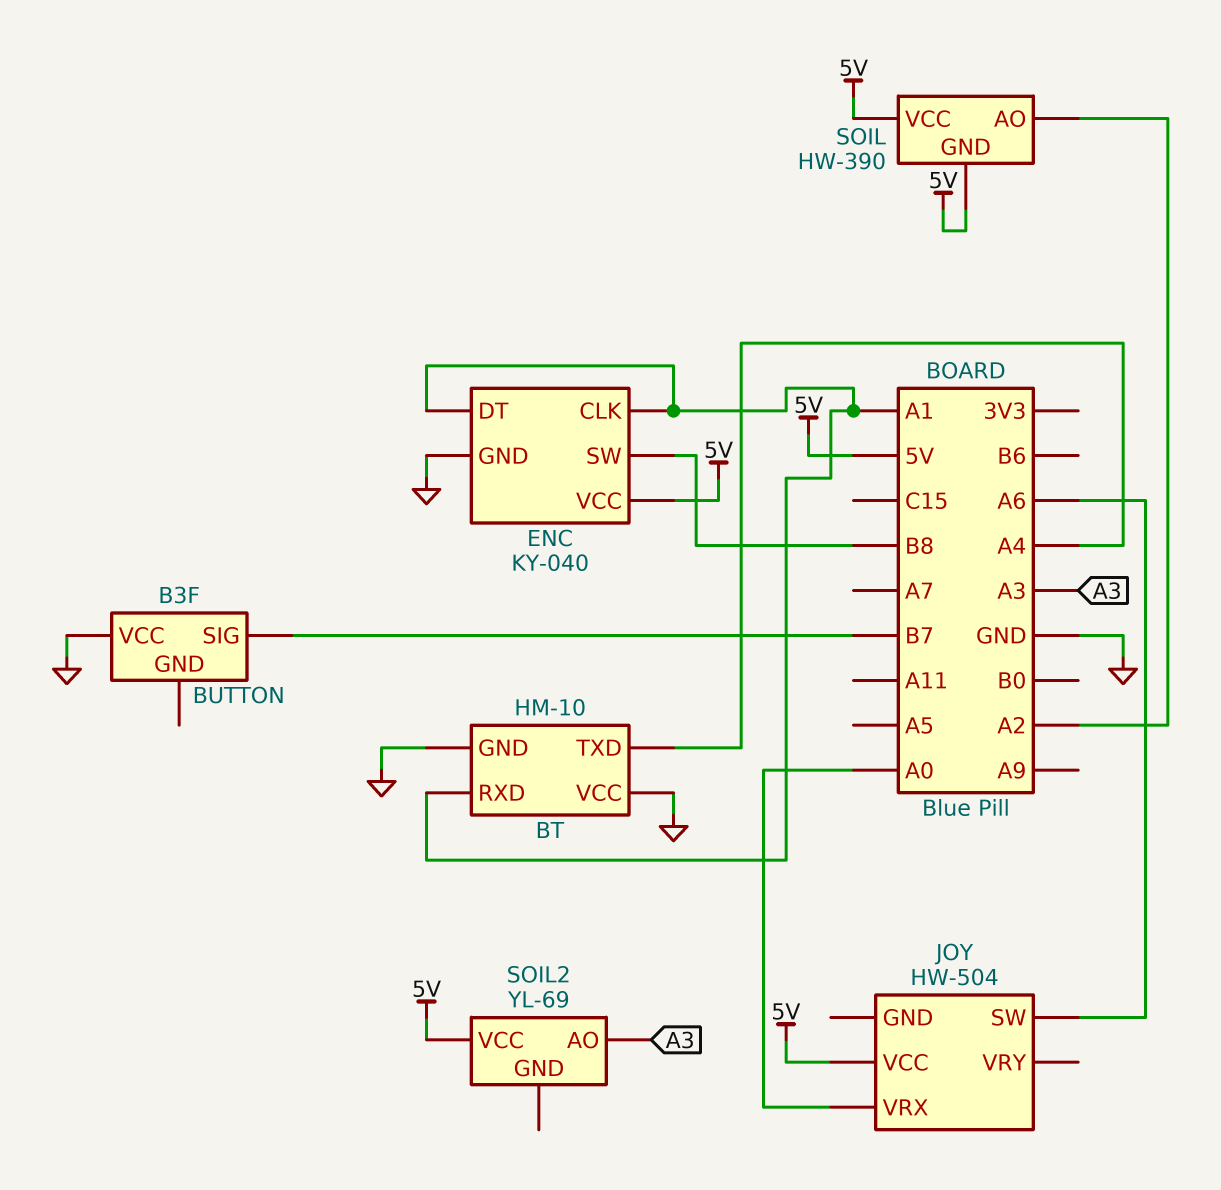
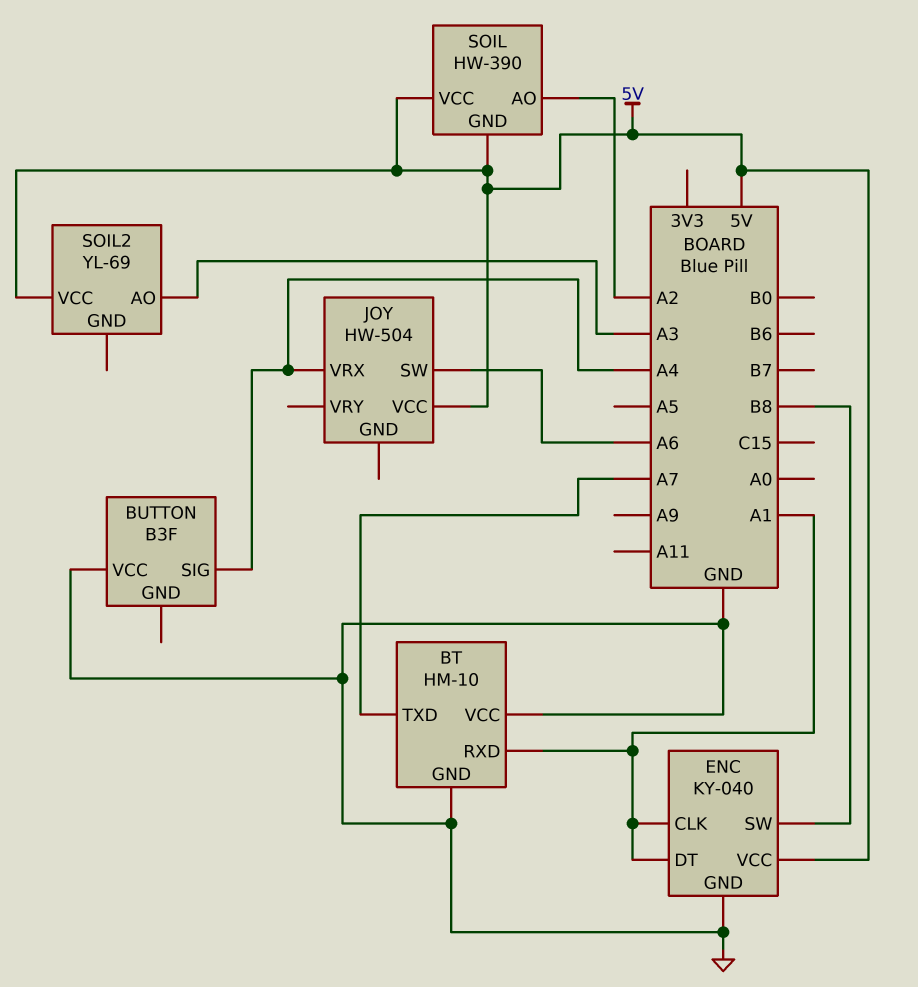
BT pin TXD: A4 -> A7
BUTTON pin SIG: B7 -> A4
JOY pin VRX: A0 -> A4

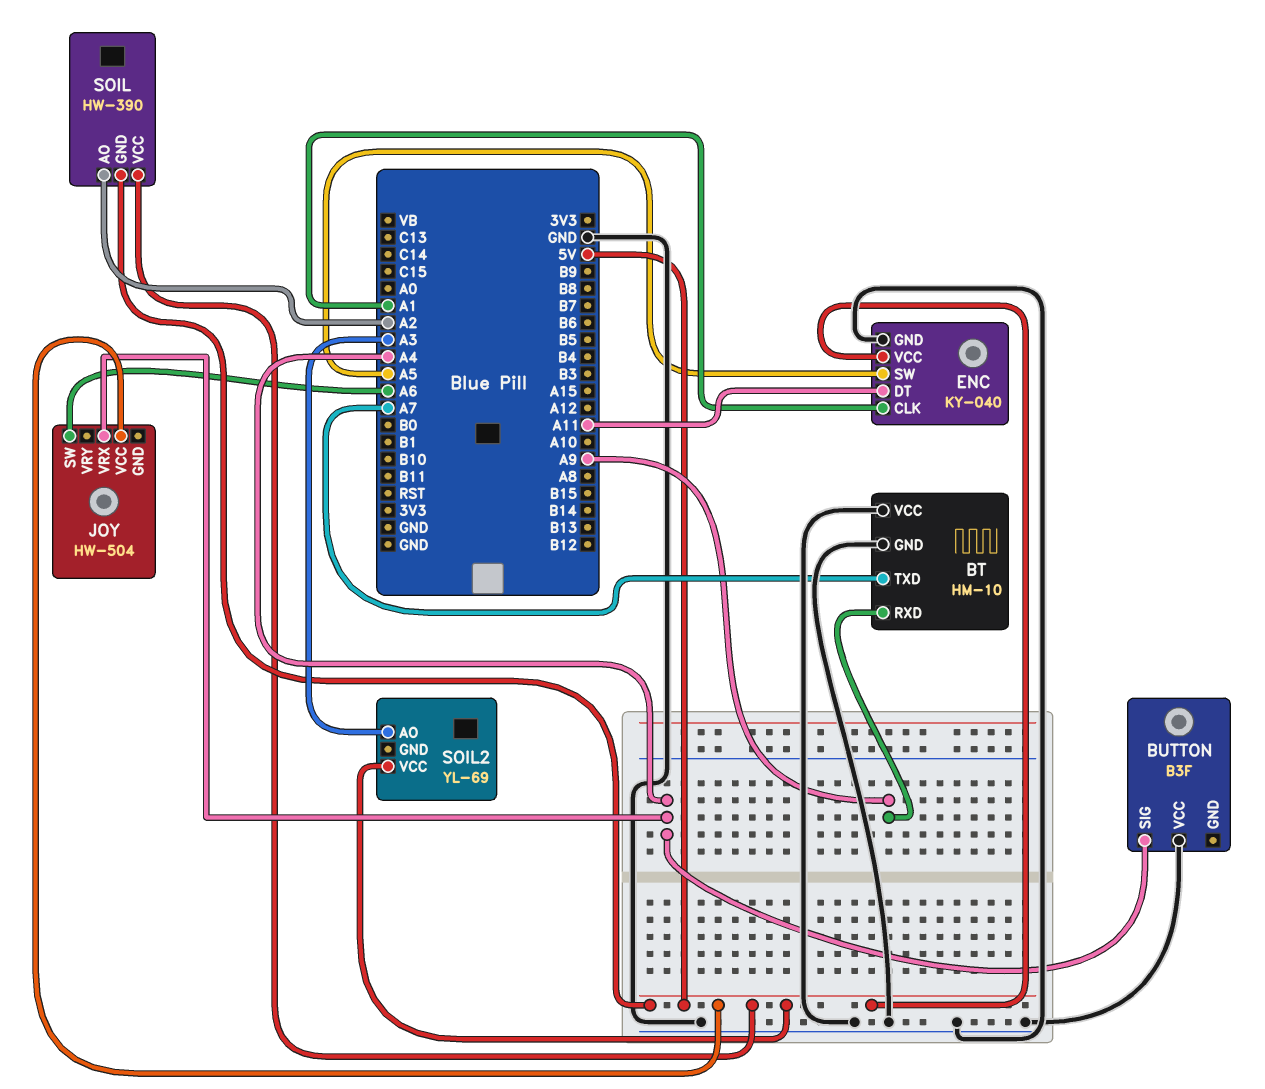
BT pin RXD: A1 -> A9
ENC pin DT: A1 -> A11
ENC pin SW: B8 -> A5

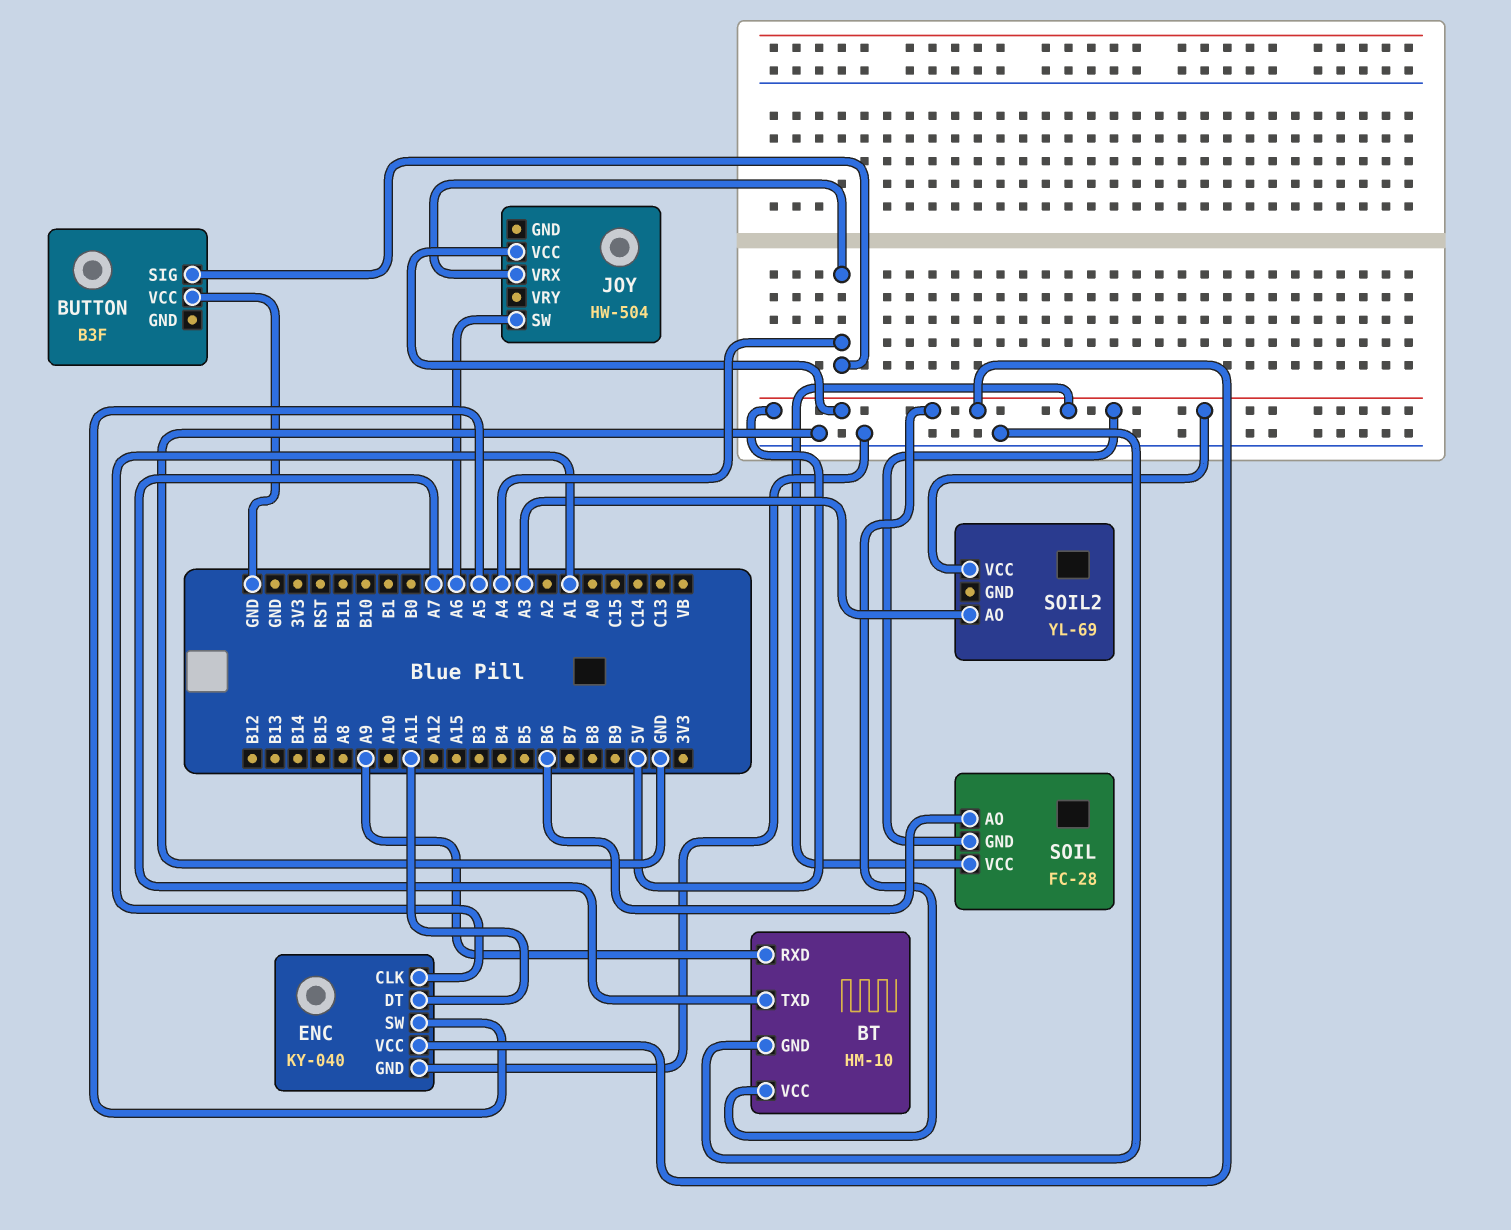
BT pin VCC: GND -> 5V
SOIL: HW-390 -> FC-28
SOIL pin AO: A2 -> B6

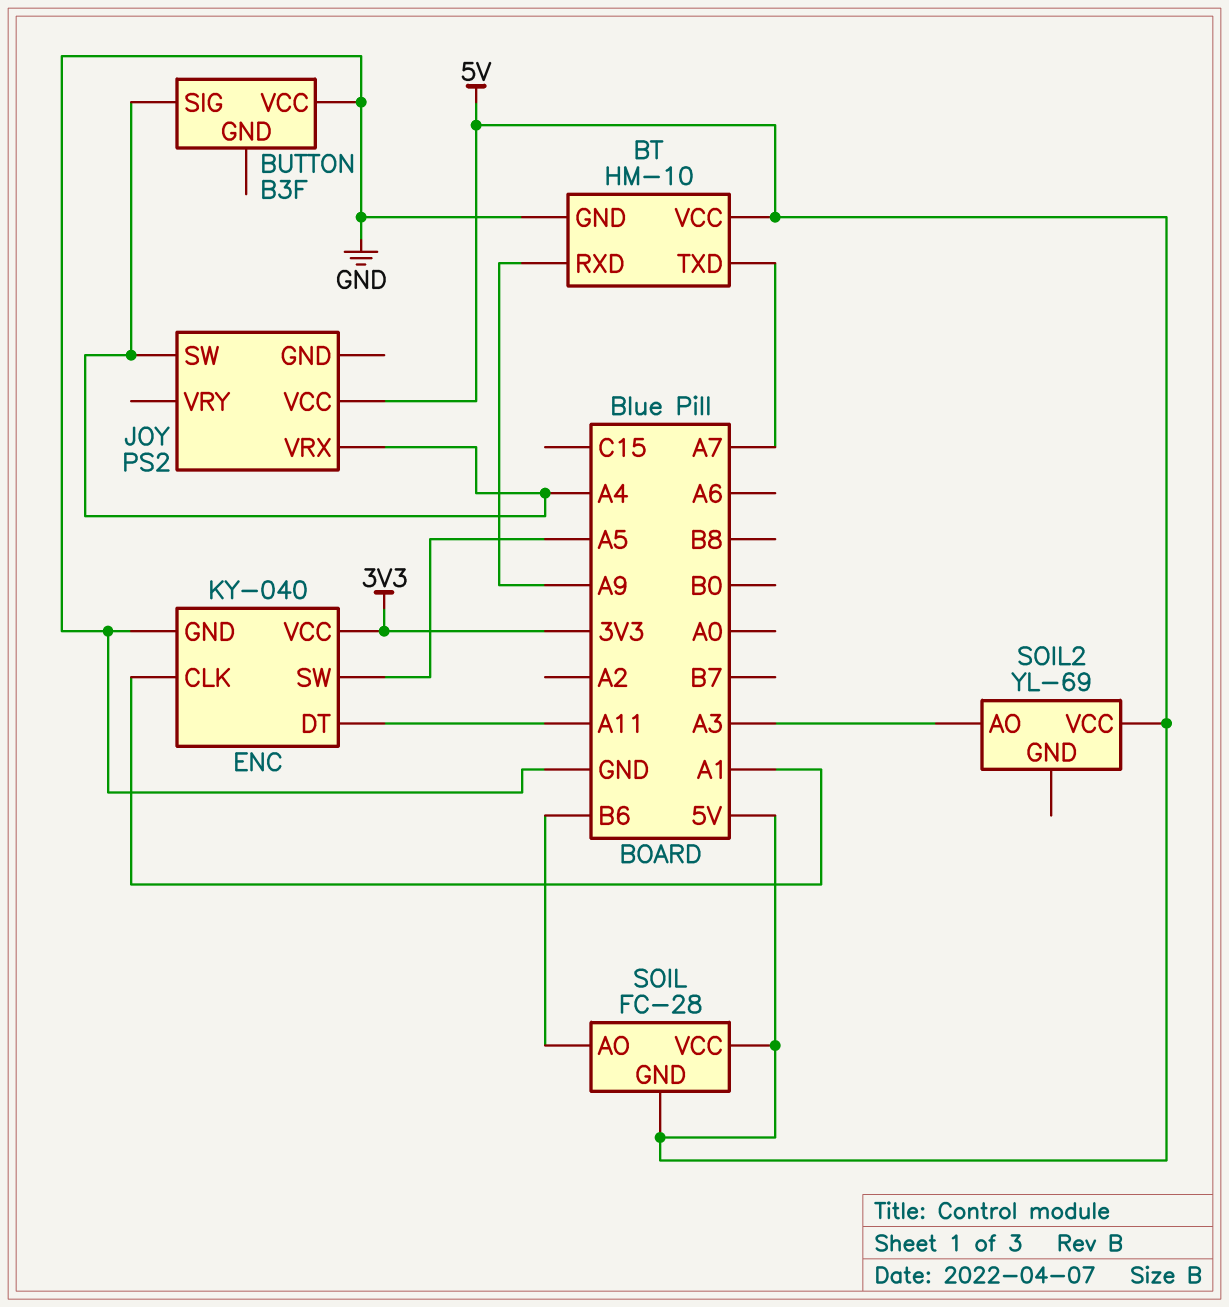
ENC pin VCC: 5V -> 3V3
JOY: HW-504 -> PS2
JOY pin SW: A6 -> A4

